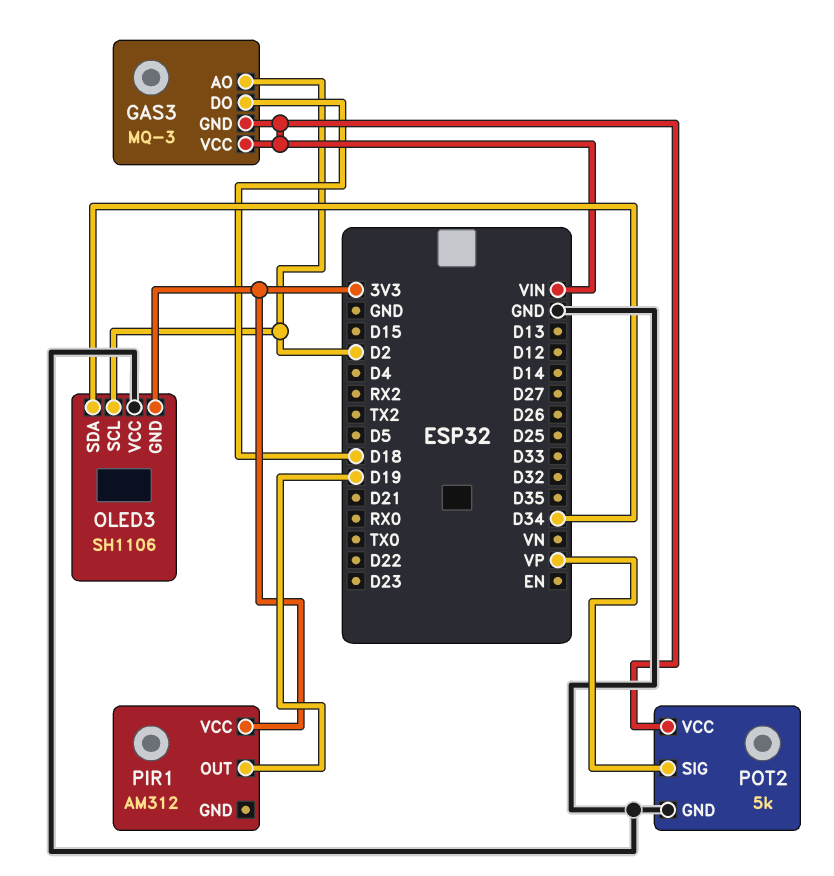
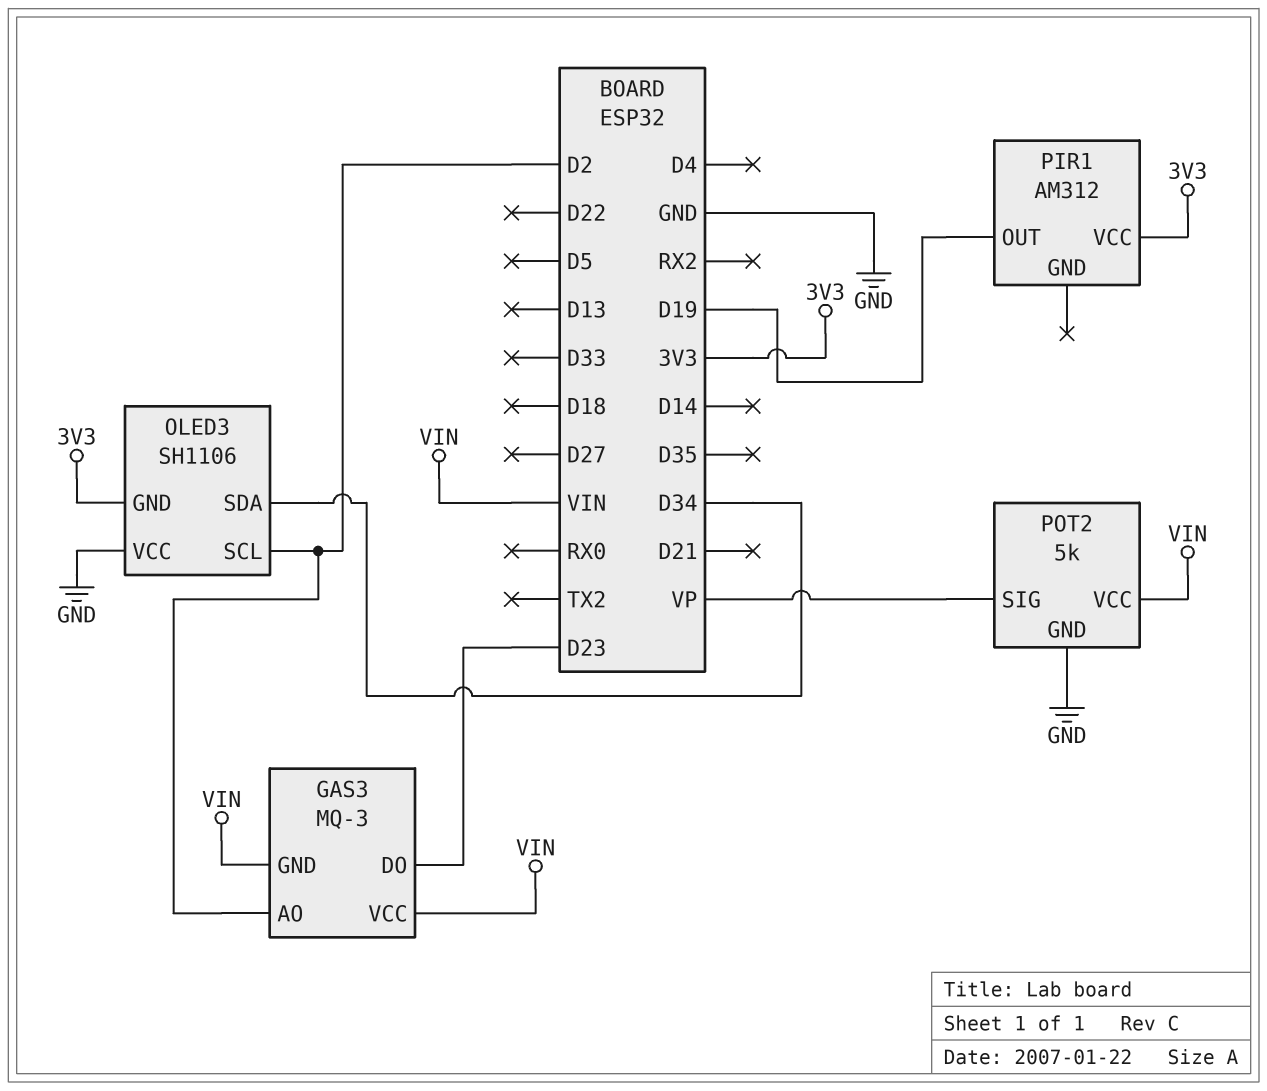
GAS3 pin DO: D18 -> D23

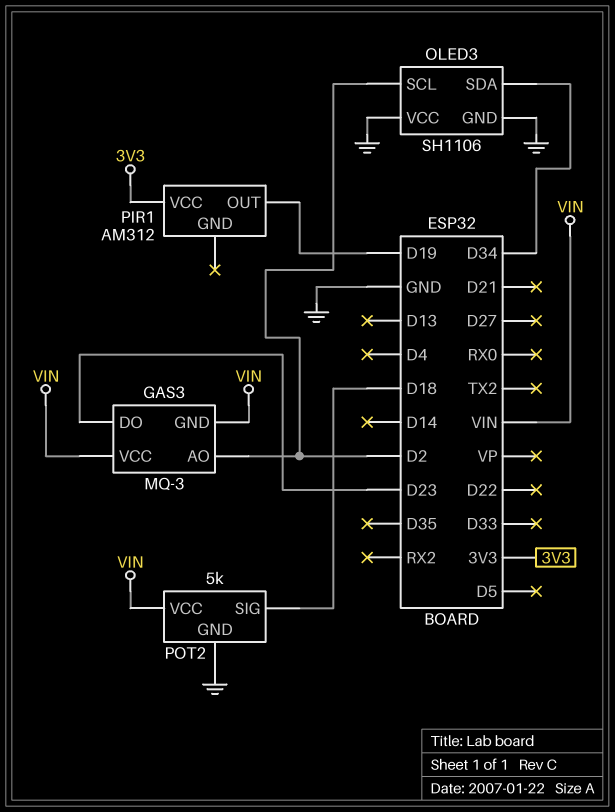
OLED3 pin GND: 3V3 -> GND
POT2 pin SIG: VP -> D18

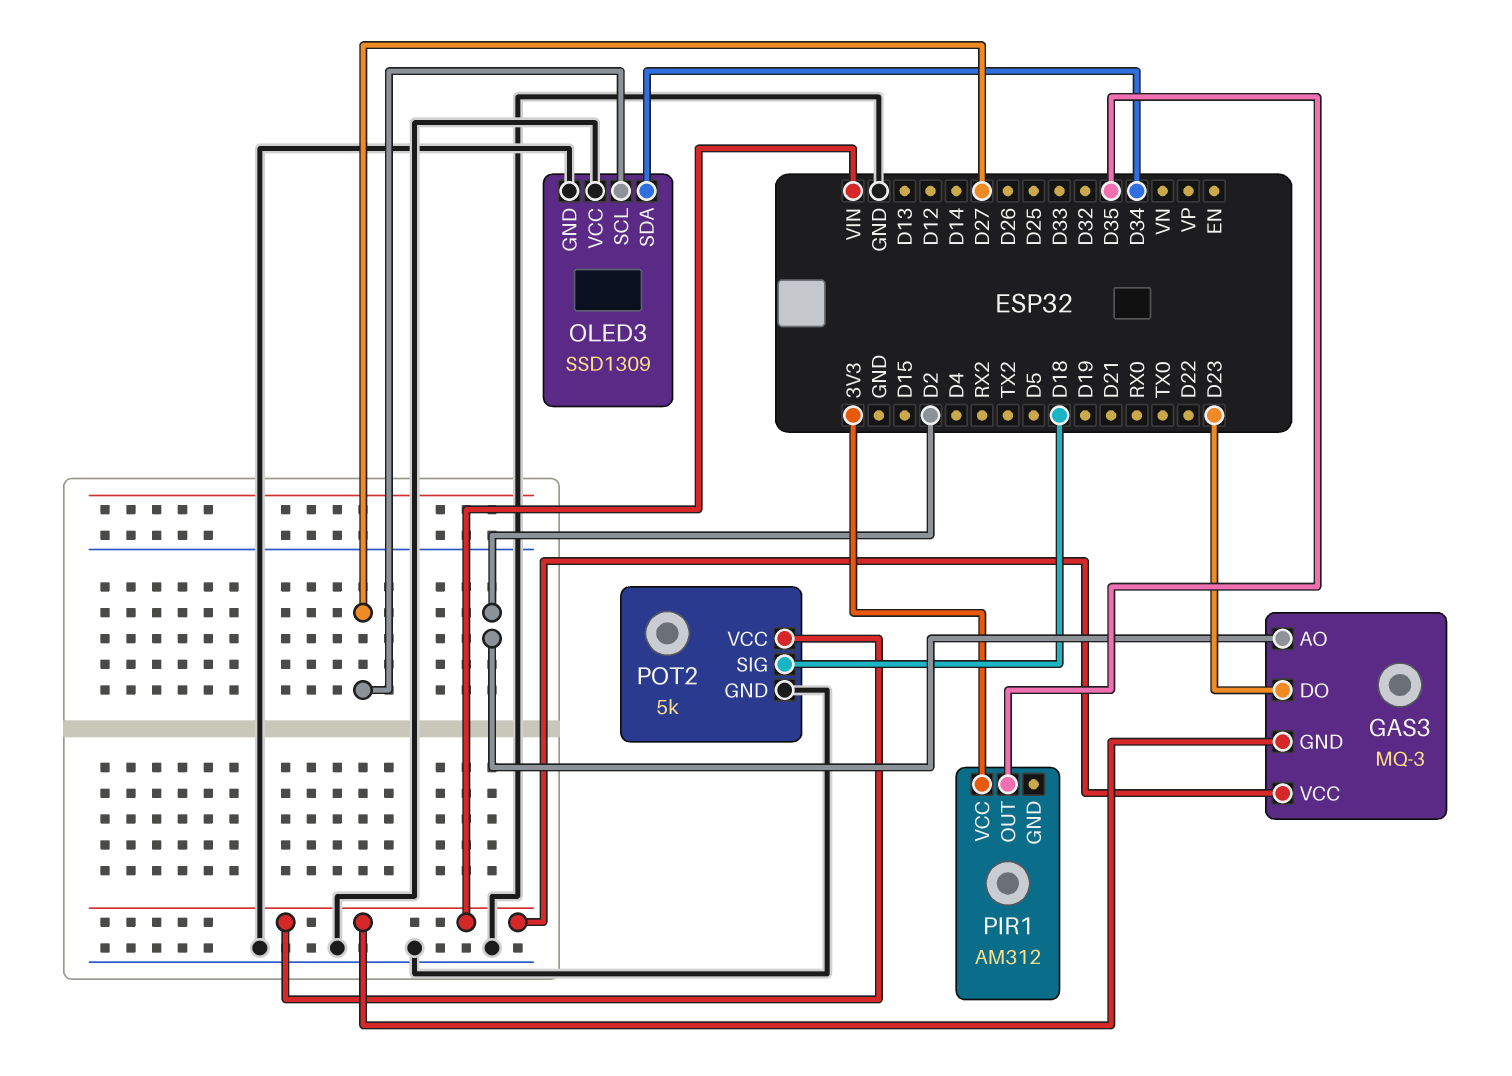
OLED3: SH1106 -> SSD1309
OLED3 pin SCL: D2 -> D27
PIR1 pin OUT: D19 -> D35

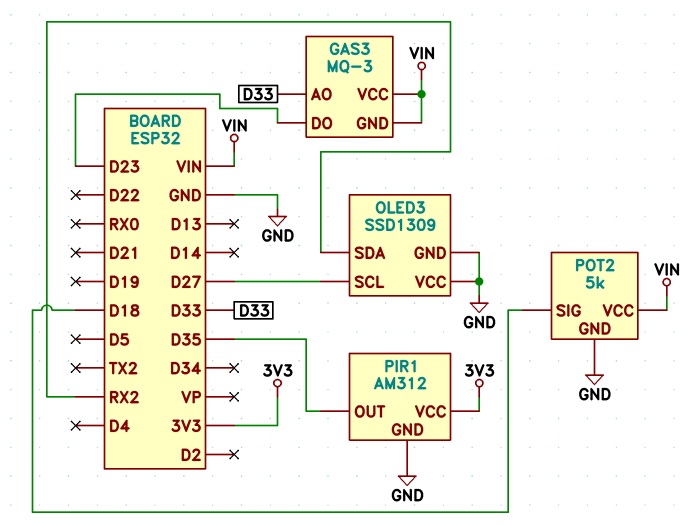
GAS3 pin AO: D2 -> D33
OLED3 pin SDA: D34 -> RX2
PIR1 pin GND: none -> GND

